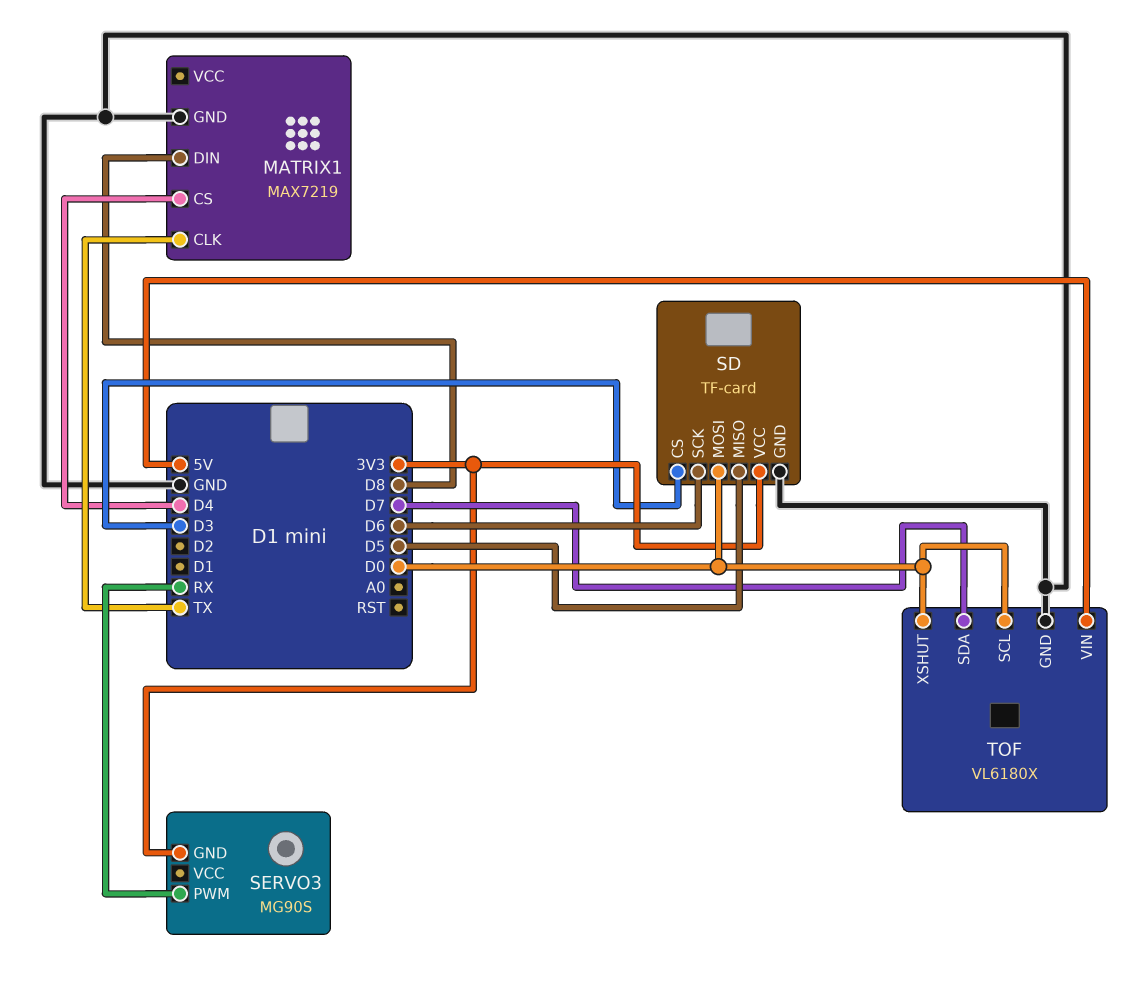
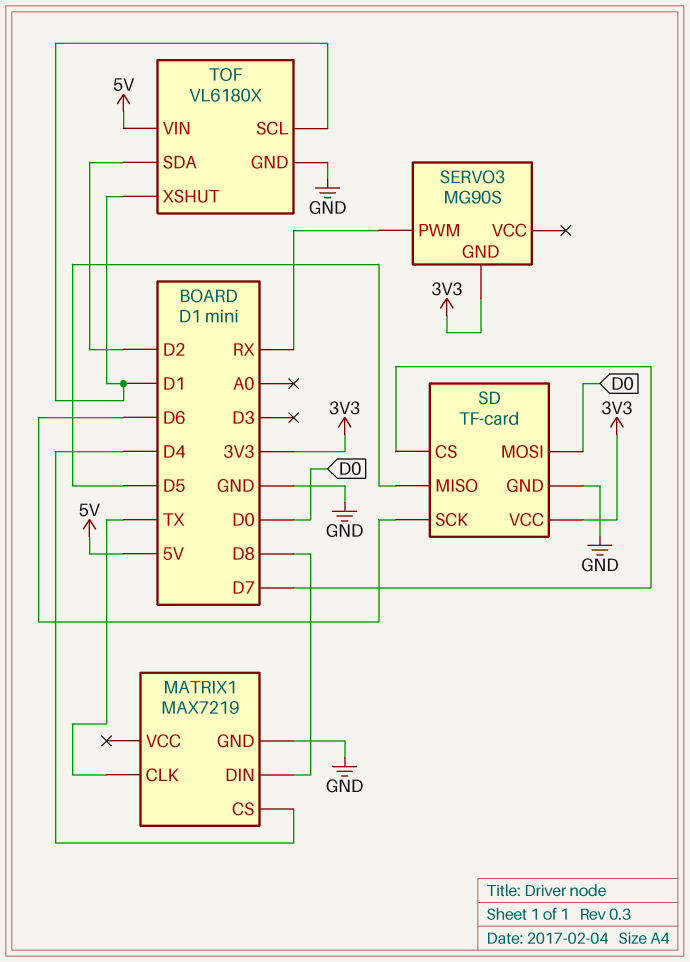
SD pin CS: D3 -> D7
TOF pin SCL: D0 -> D1
TOF pin SDA: D7 -> D2
TOF pin XSHUT: D0 -> D1

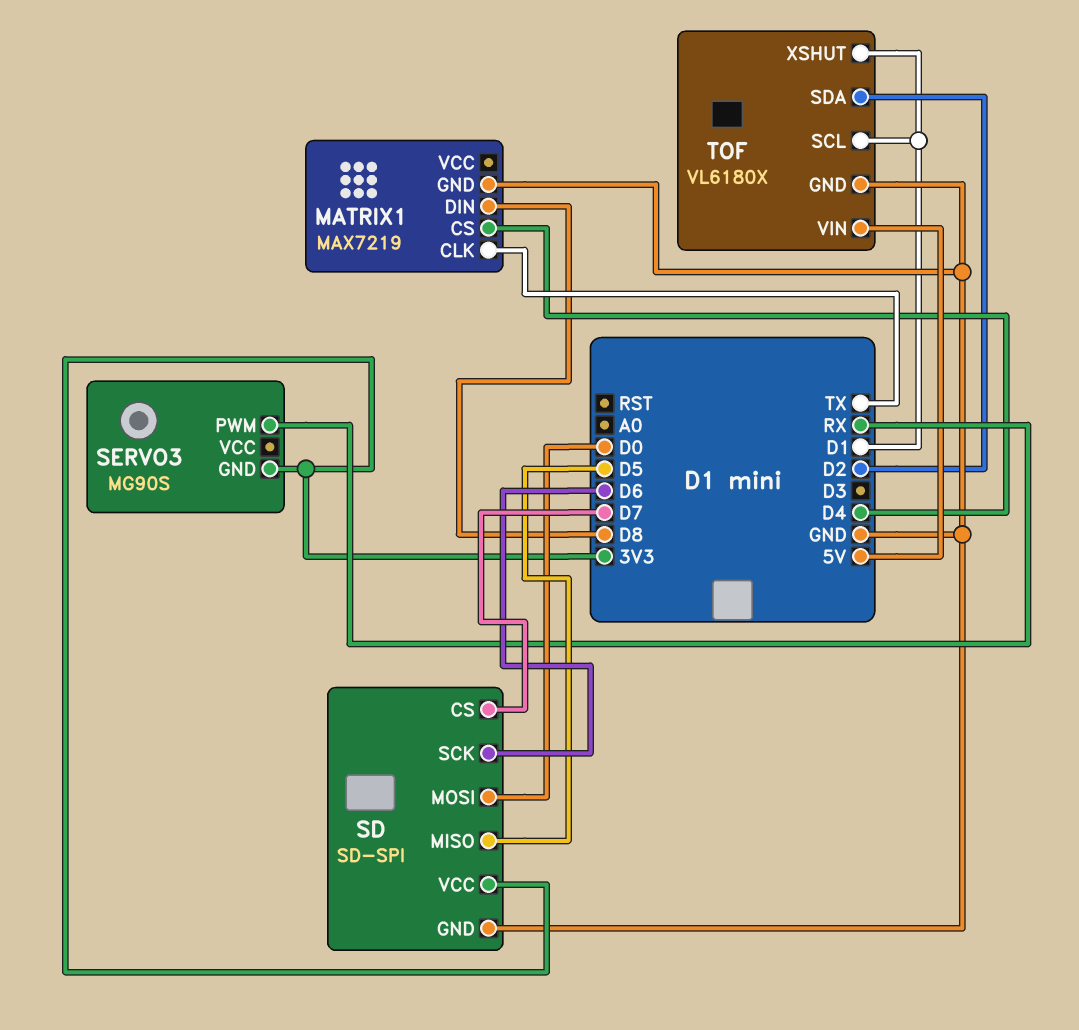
SD: TF-card -> SD-SPI

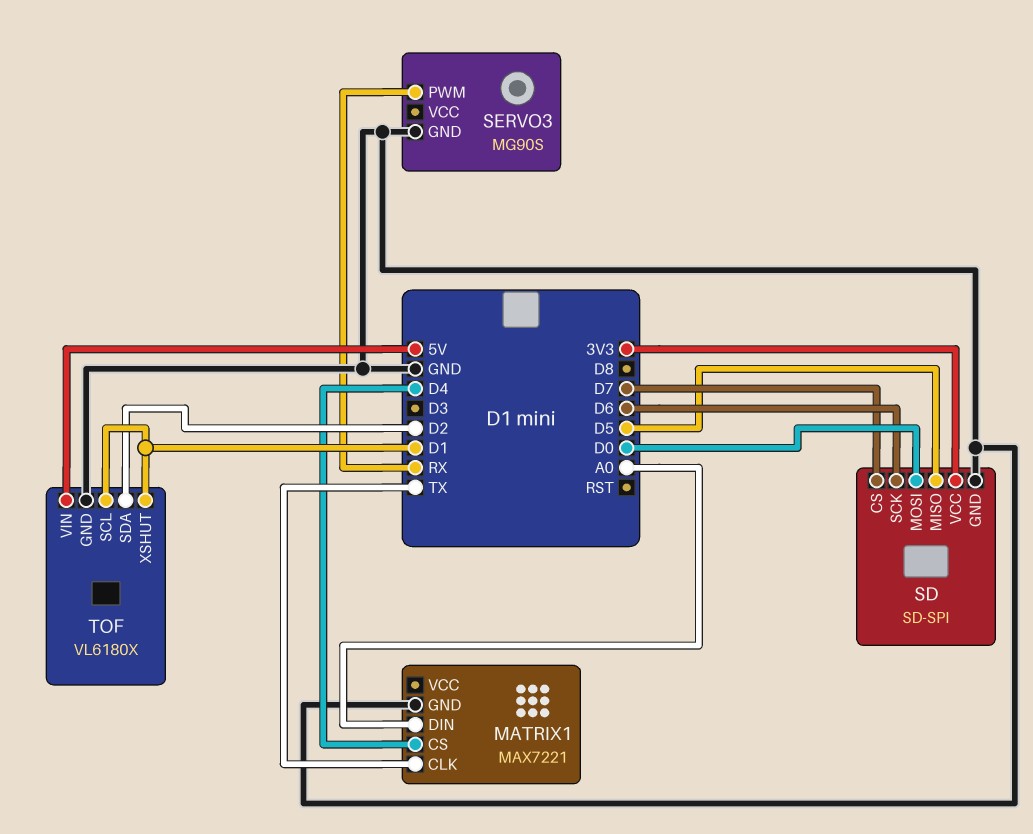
MATRIX1: MAX7219 -> MAX7221
MATRIX1 pin DIN: D8 -> A0
SERVO3 pin GND: 3V3 -> GND

